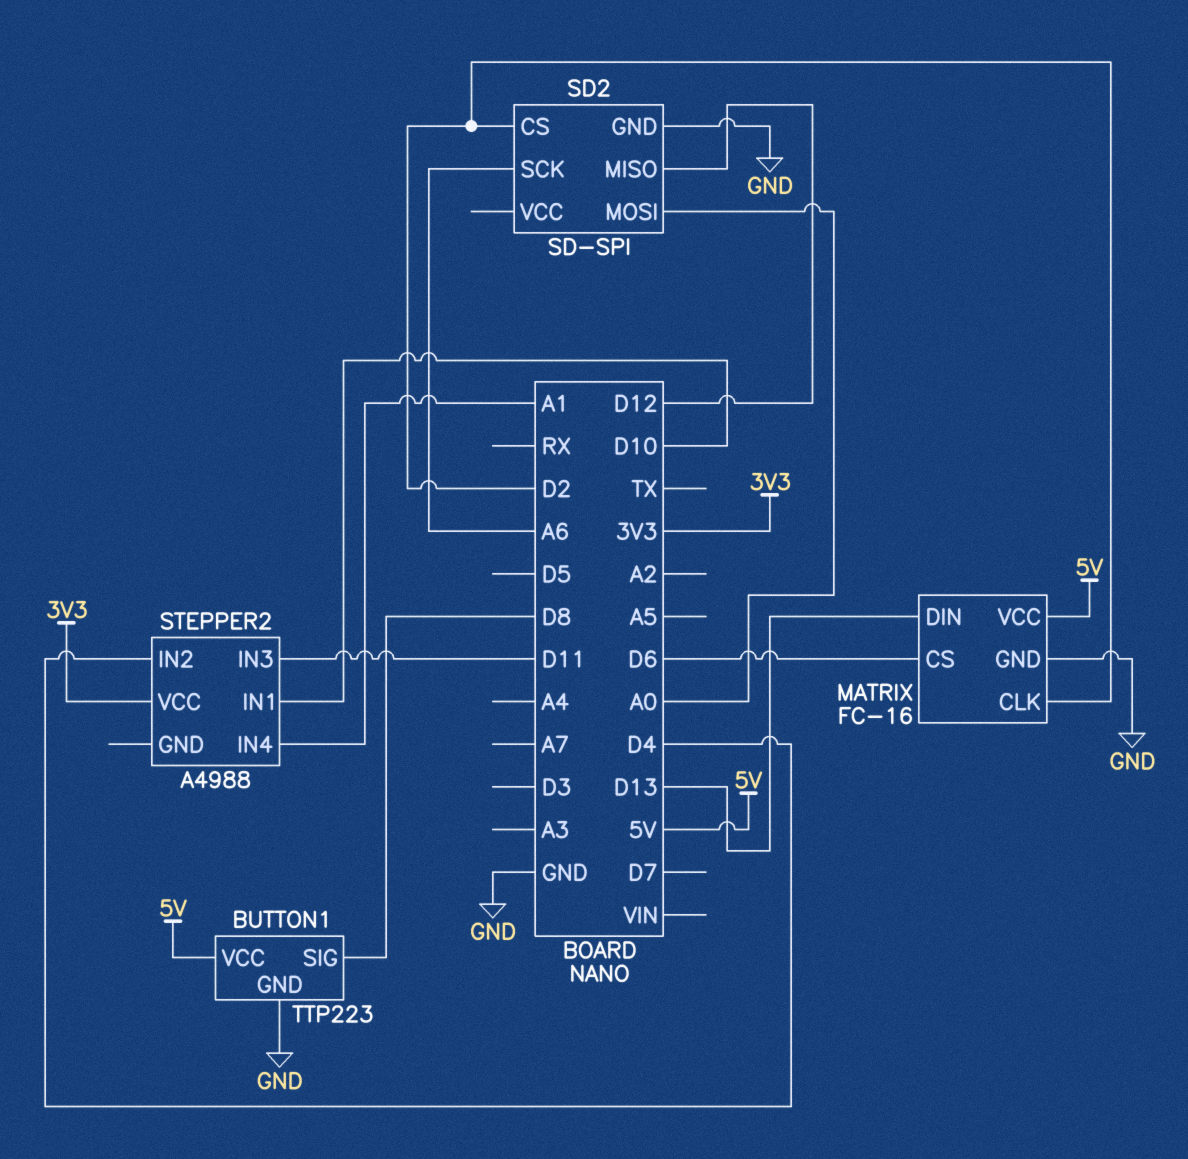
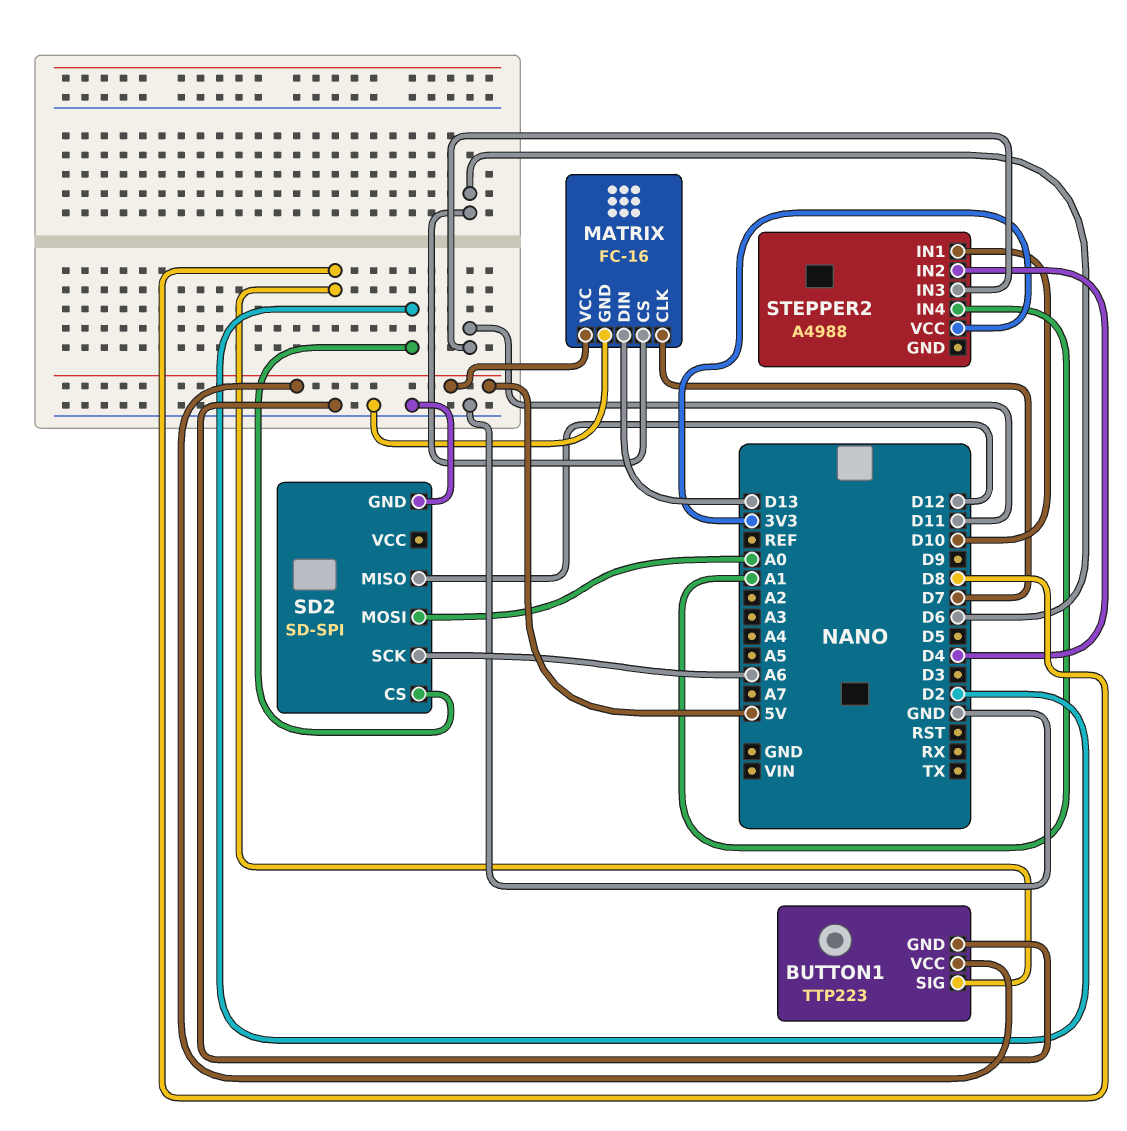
MATRIX pin CLK: D2 -> D7

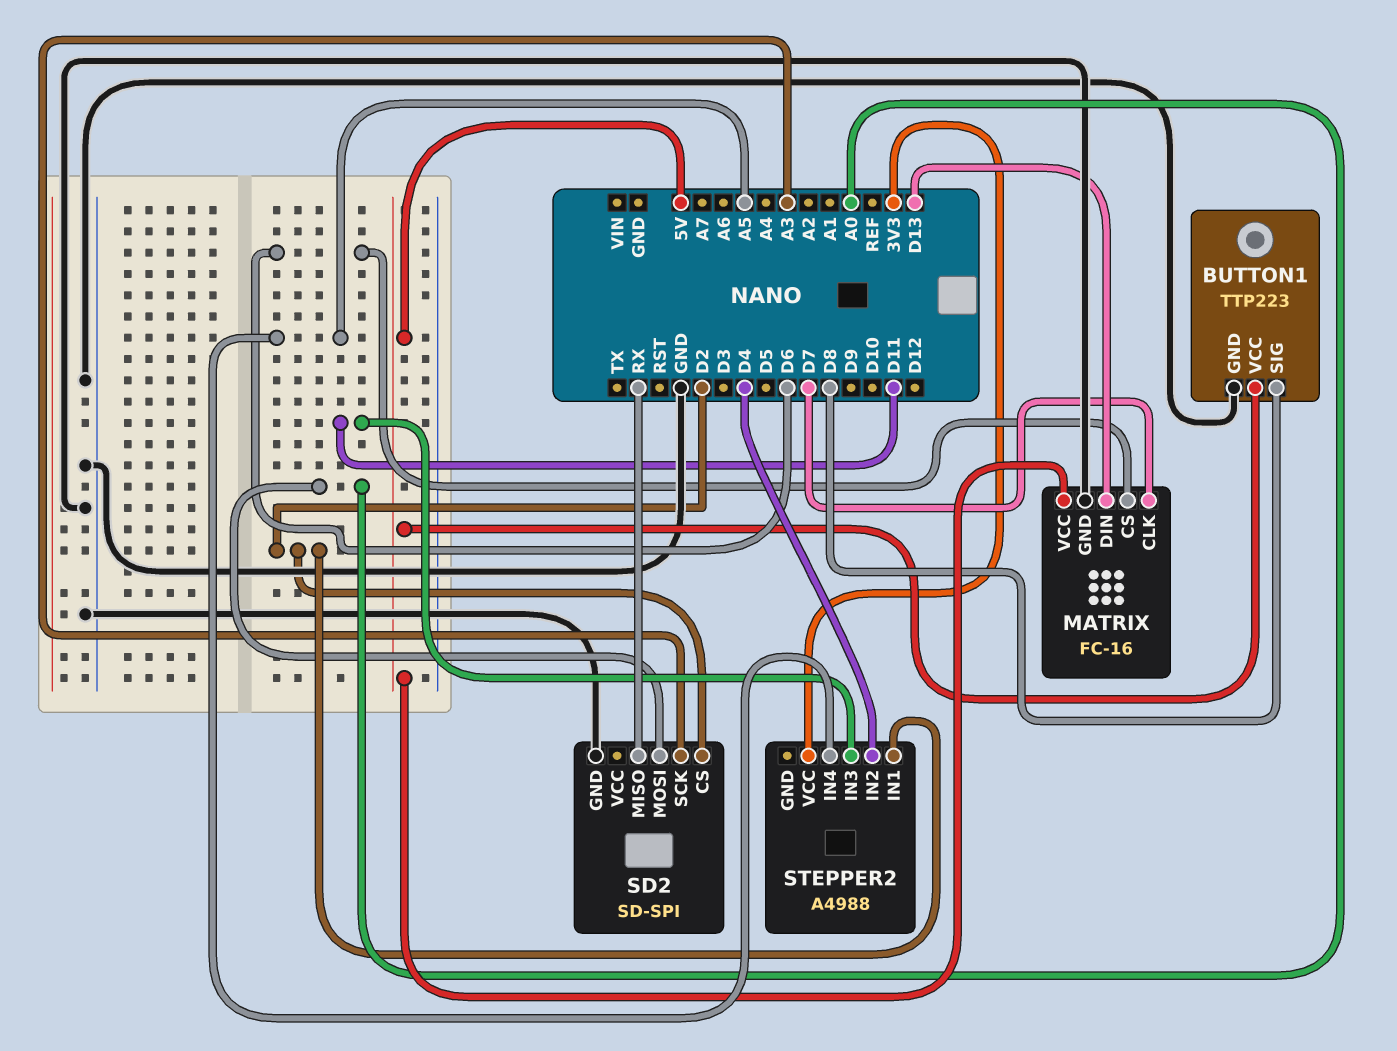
SD2 pin MISO: D12 -> RX
SD2 pin SCK: A6 -> A3
STEPPER2 pin IN1: D10 -> D2
STEPPER2 pin IN4: A1 -> A5

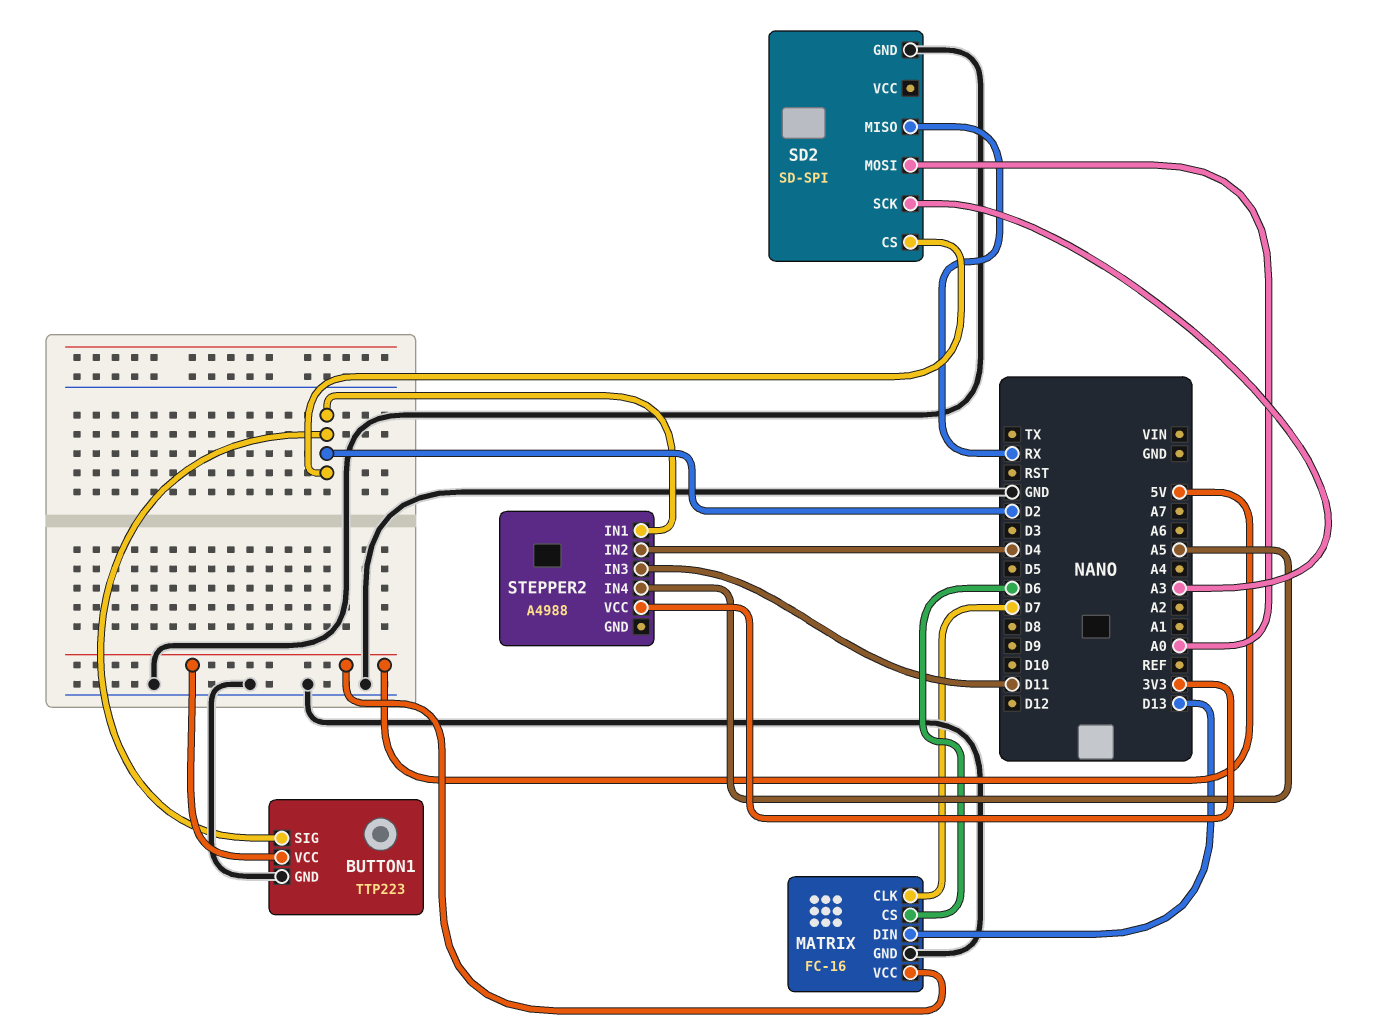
BUTTON1 pin SIG: D8 -> D2

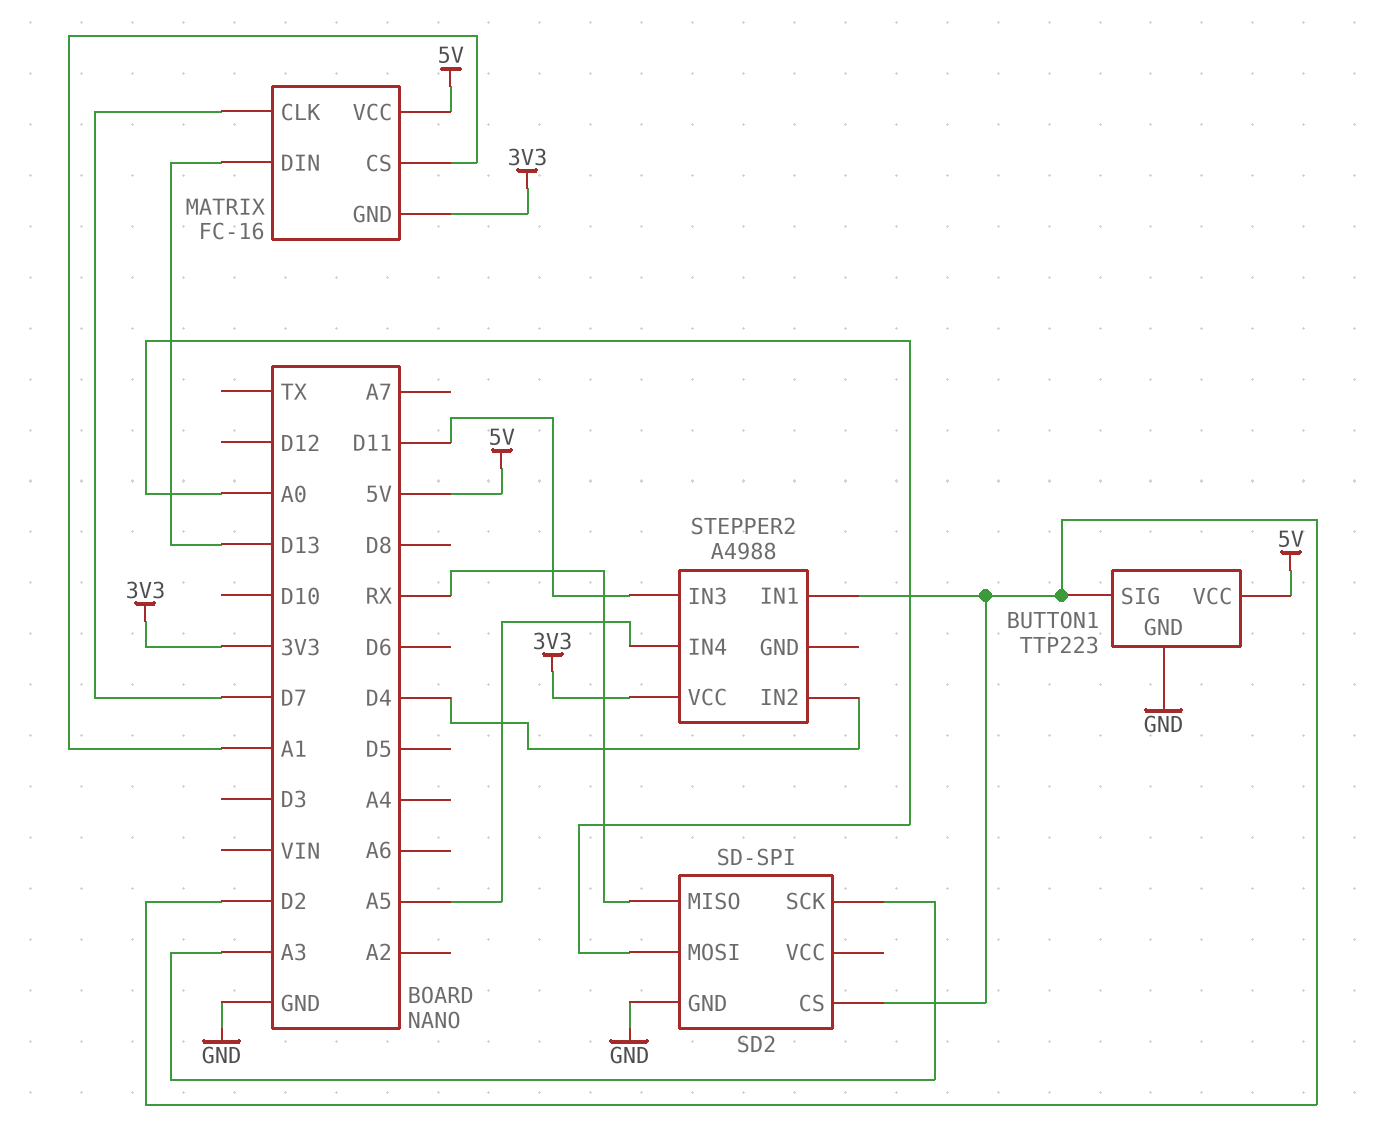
MATRIX pin CS: D6 -> A1
MATRIX pin GND: GND -> 3V3

